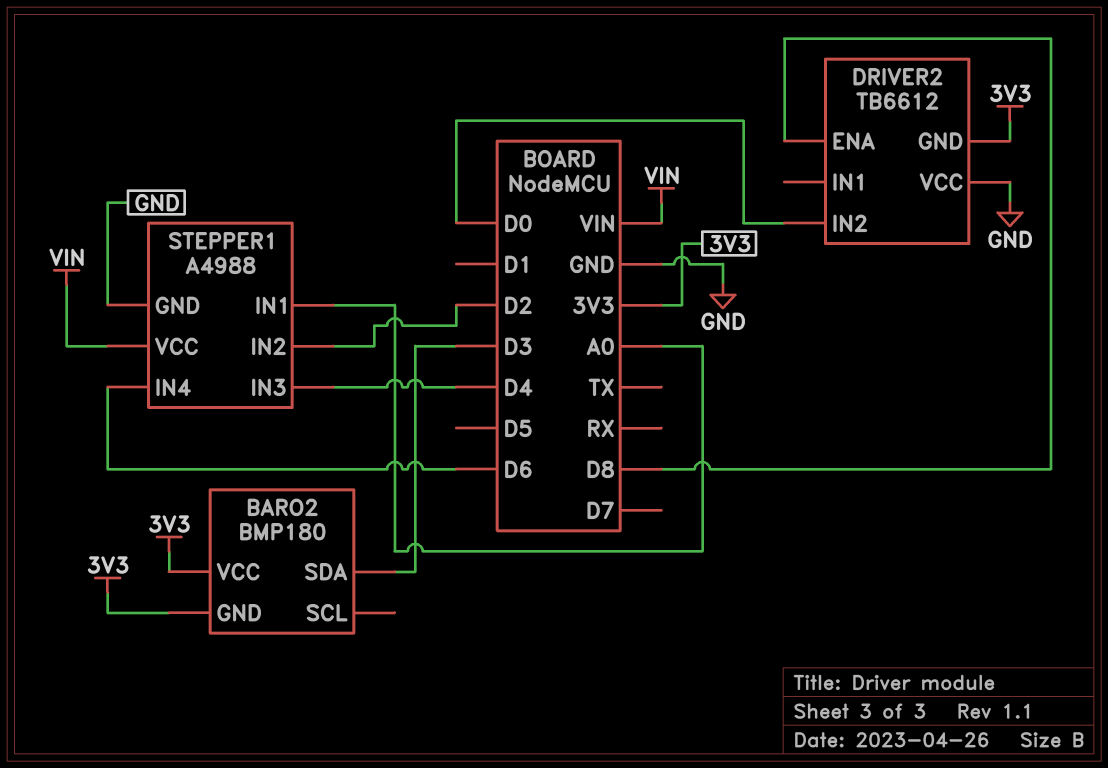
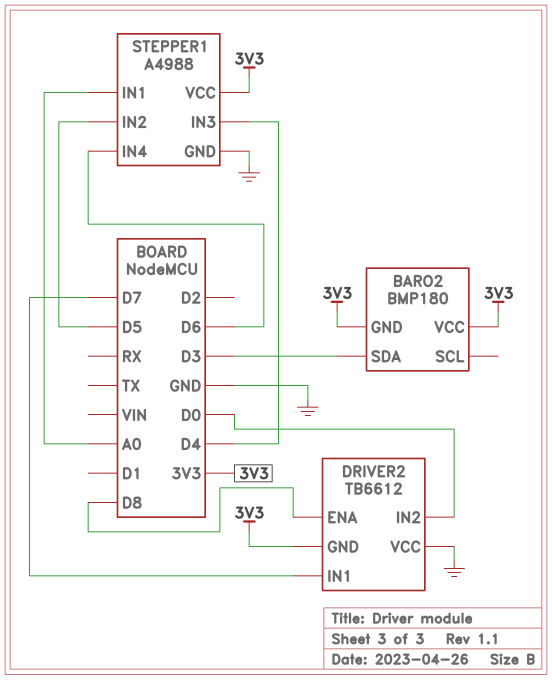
DRIVER2 pin IN1: none -> D7
STEPPER1 pin IN2: D2 -> D5
STEPPER1 pin VCC: VIN -> 3V3

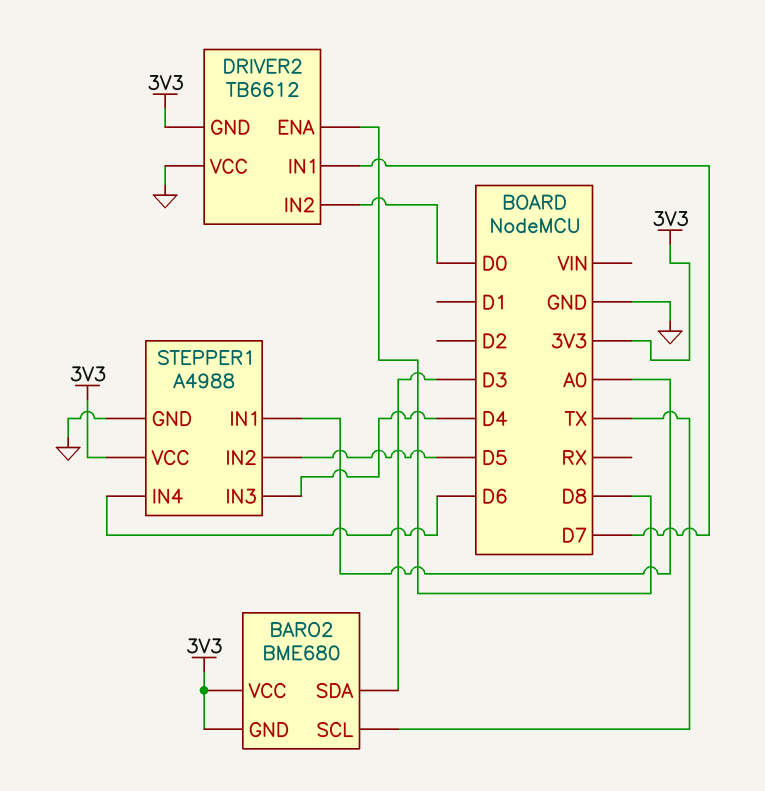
BARO2: BMP180 -> BME680
BARO2 pin SCL: none -> TX

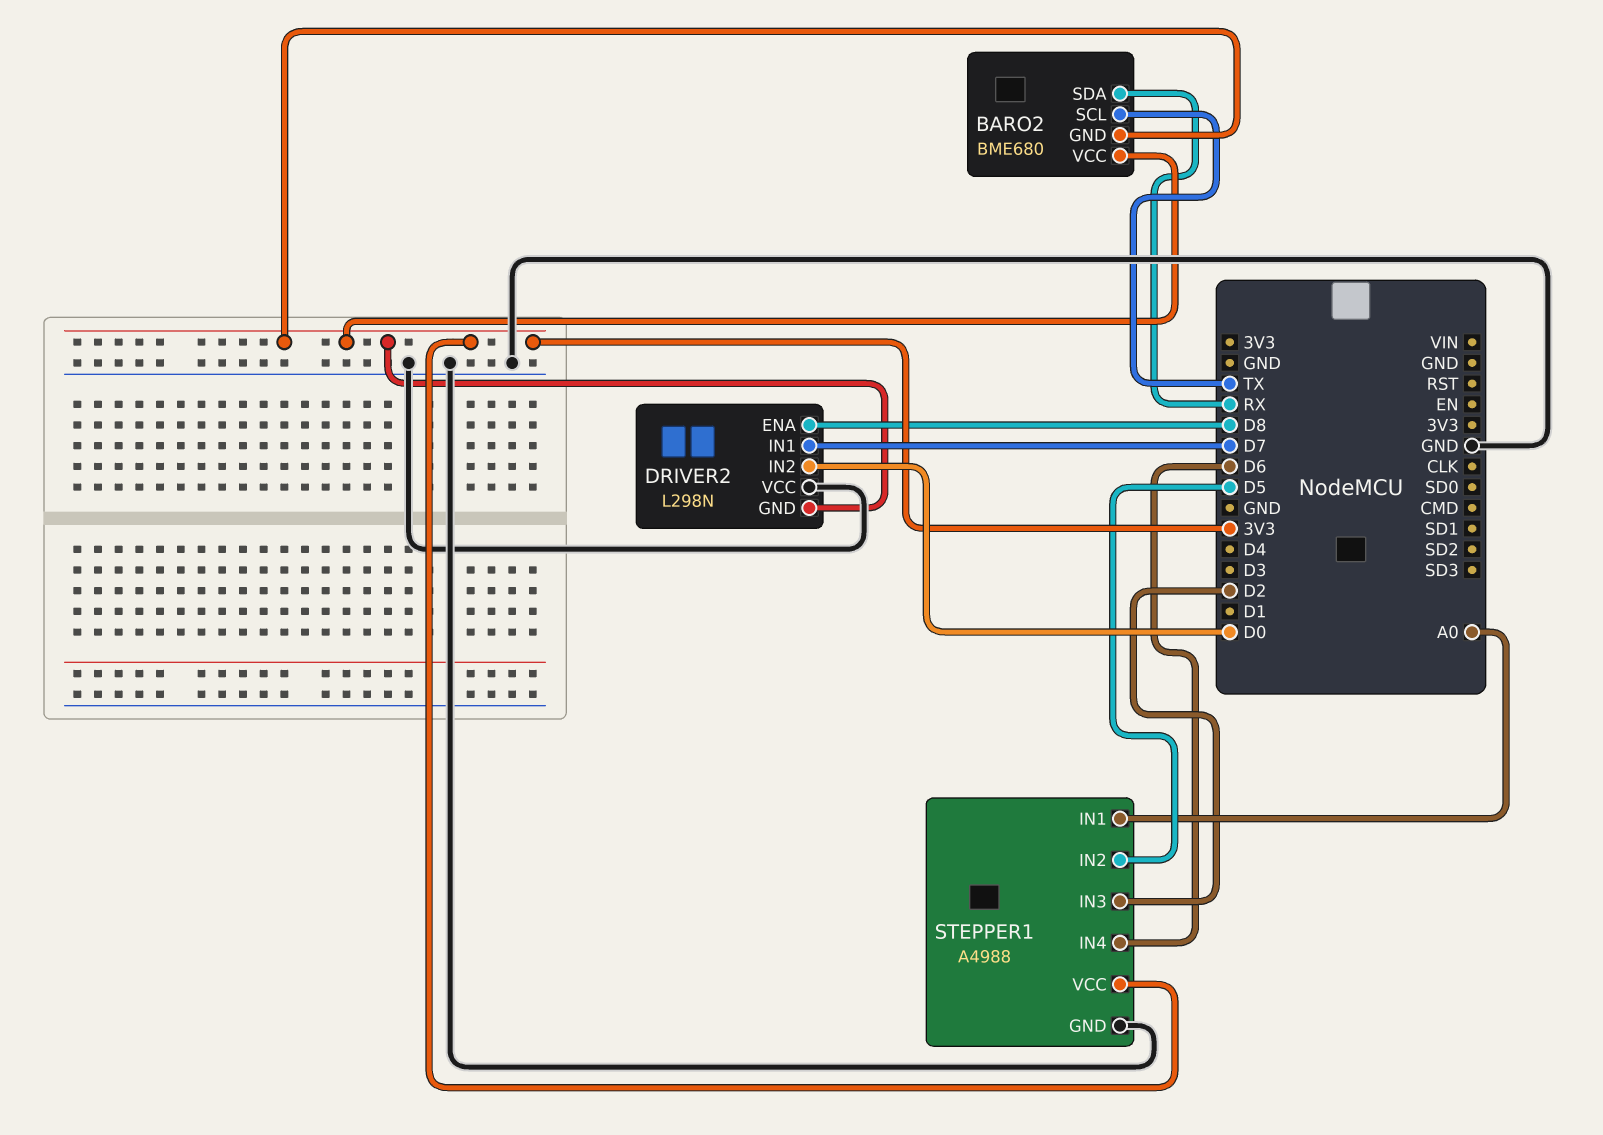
BARO2 pin SDA: D3 -> RX
DRIVER2: TB6612 -> L298N
STEPPER1 pin IN3: D4 -> D2

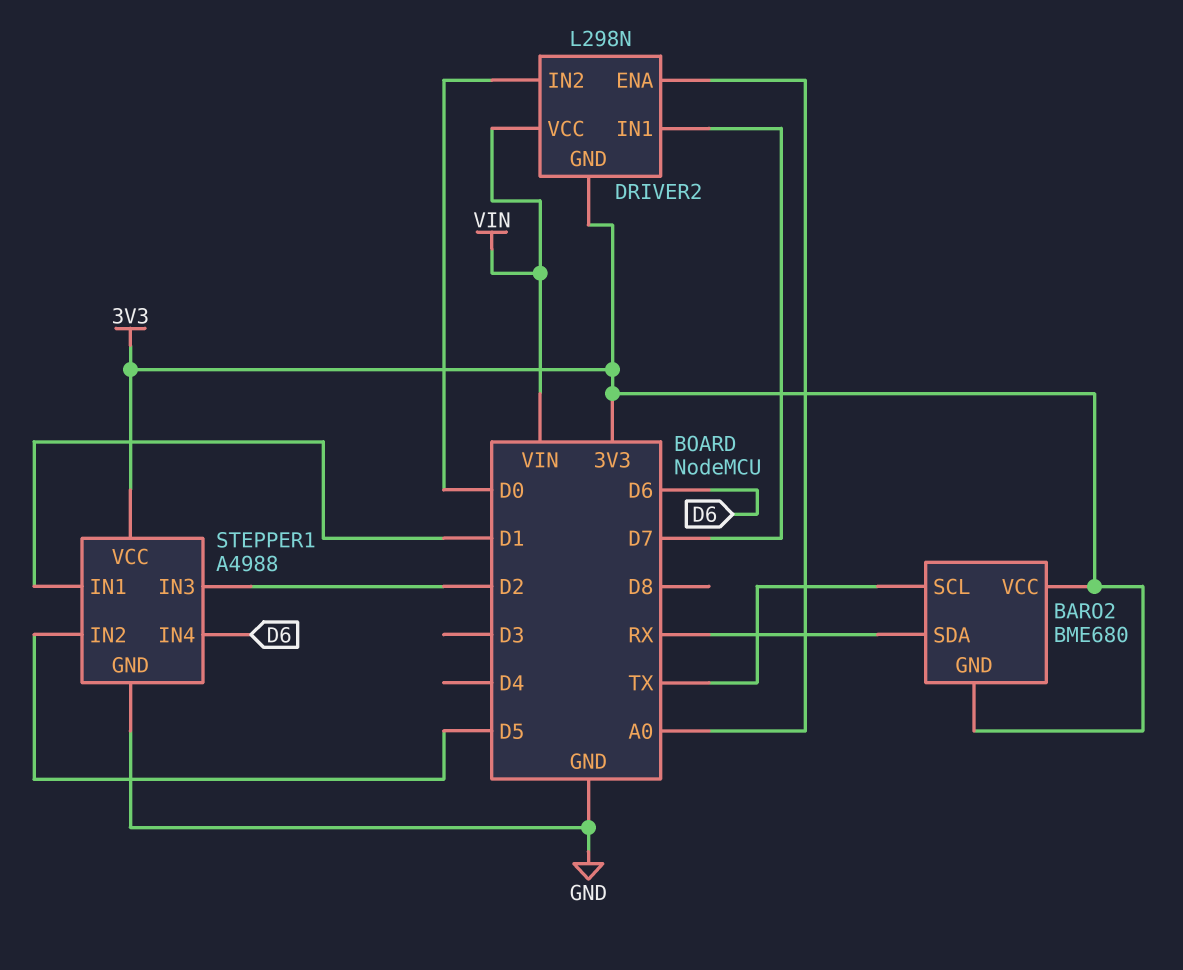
DRIVER2 pin ENA: D8 -> A0
DRIVER2 pin VCC: GND -> VIN
STEPPER1 pin IN1: A0 -> D1

